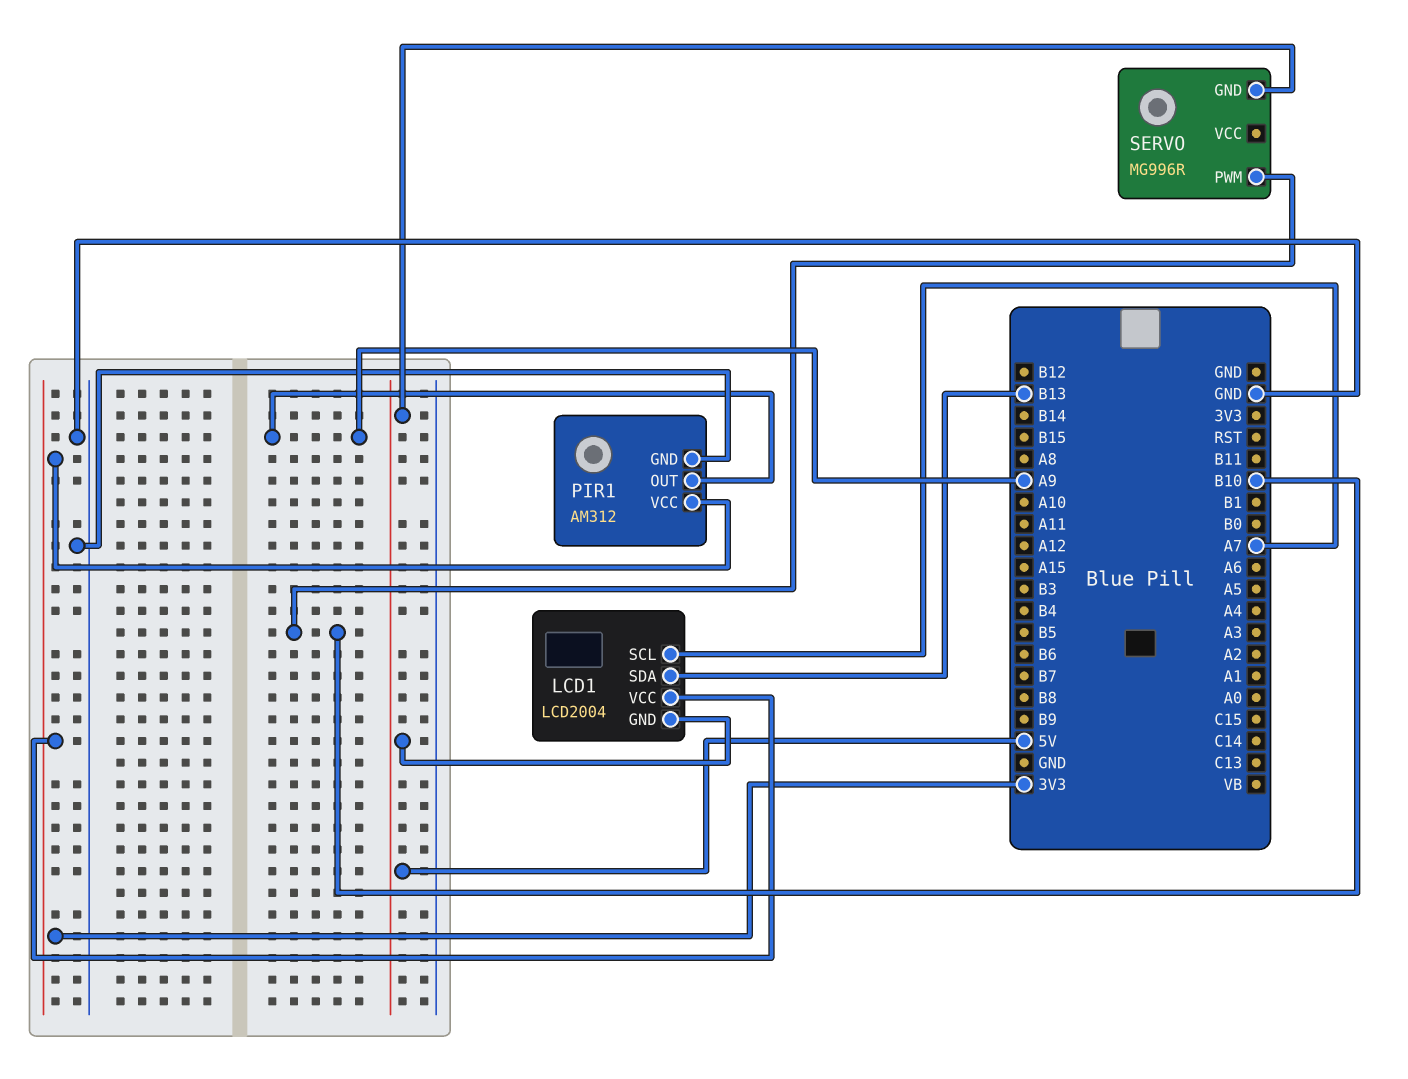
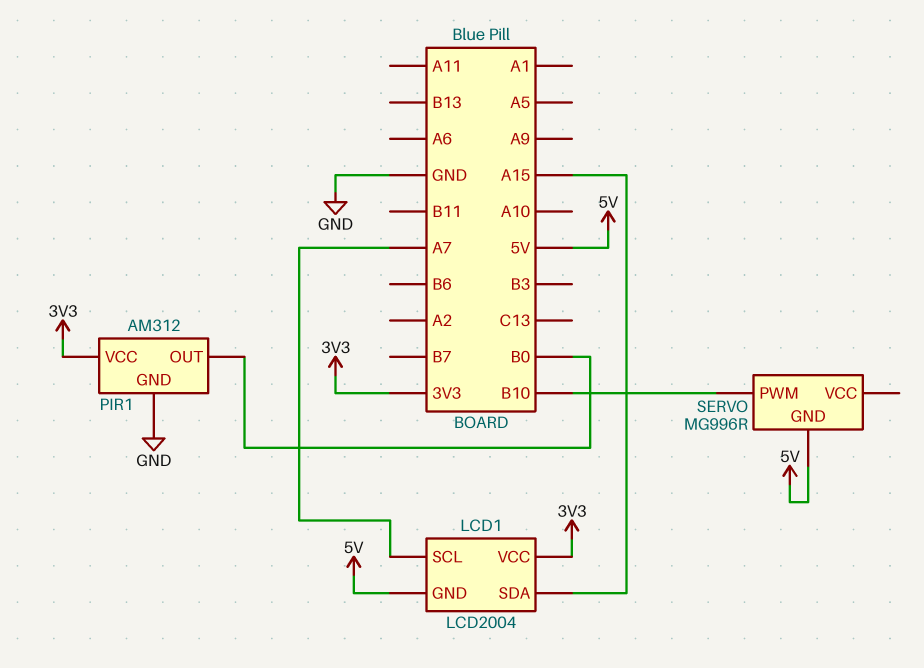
LCD1 pin SDA: B13 -> A15
PIR1 pin OUT: A9 -> B0

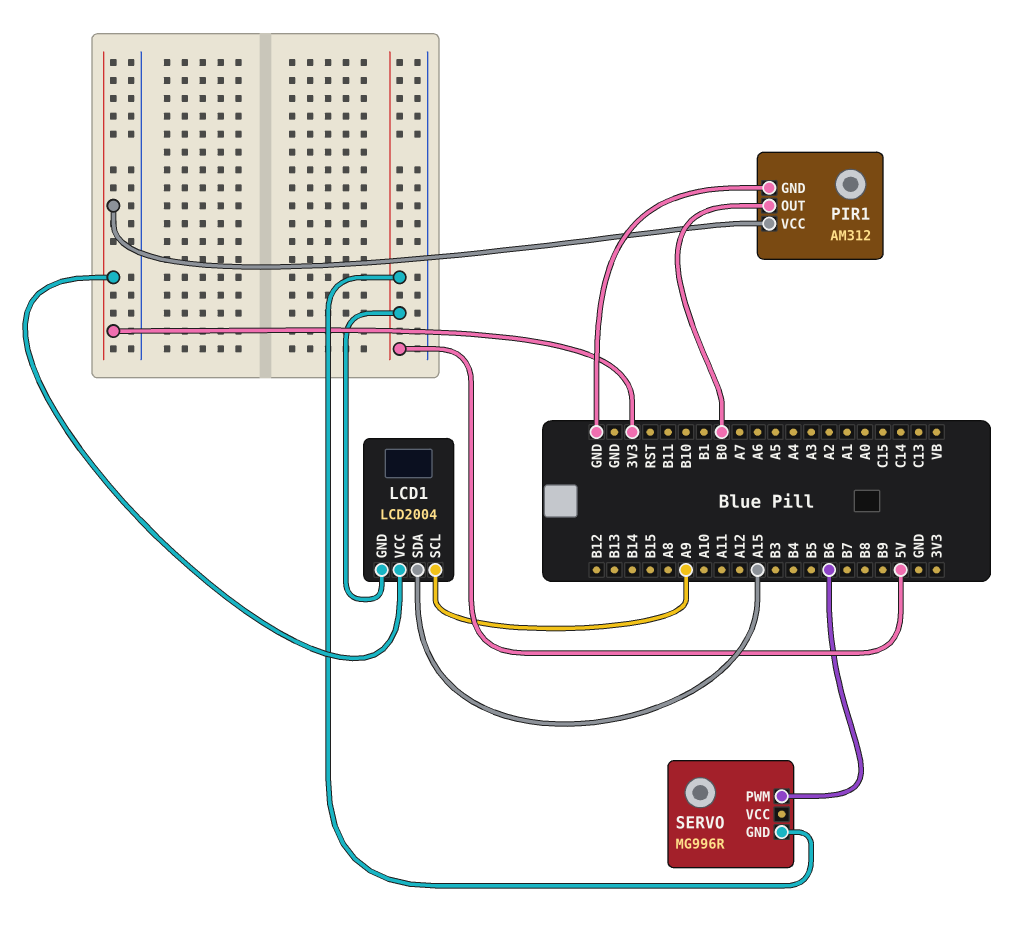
LCD1 pin SCL: A7 -> A9
SERVO pin PWM: B10 -> B6

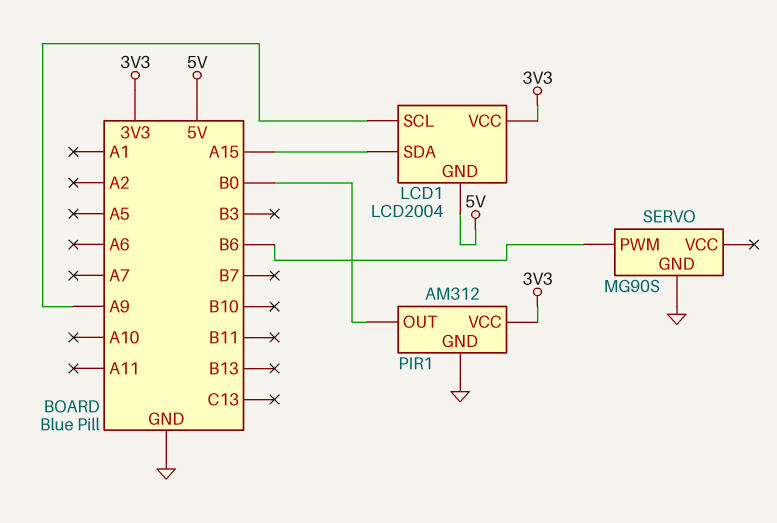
SERVO: MG996R -> MG90S
SERVO pin GND: 5V -> GND

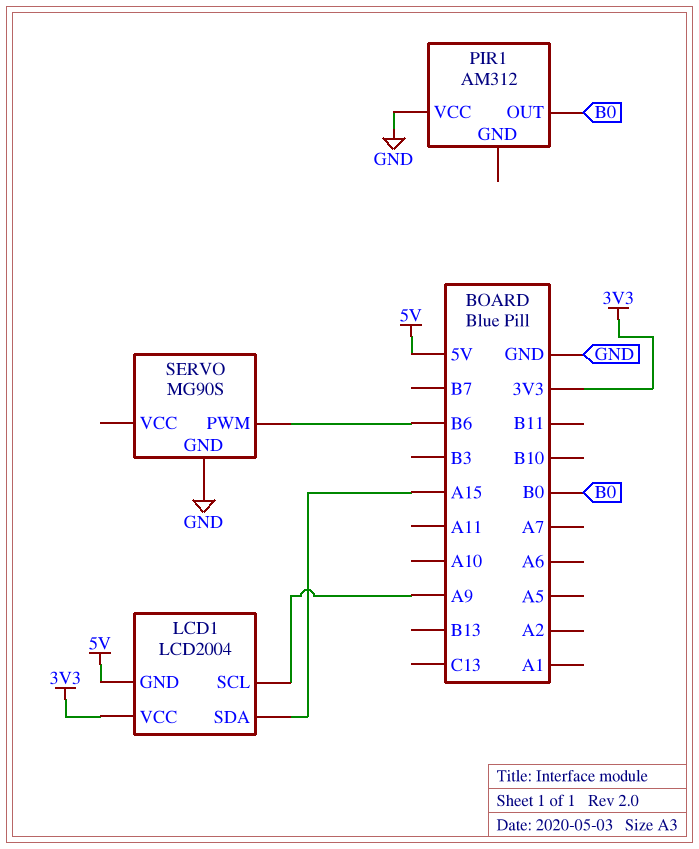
PIR1 pin GND: GND -> none
PIR1 pin VCC: 3V3 -> GND

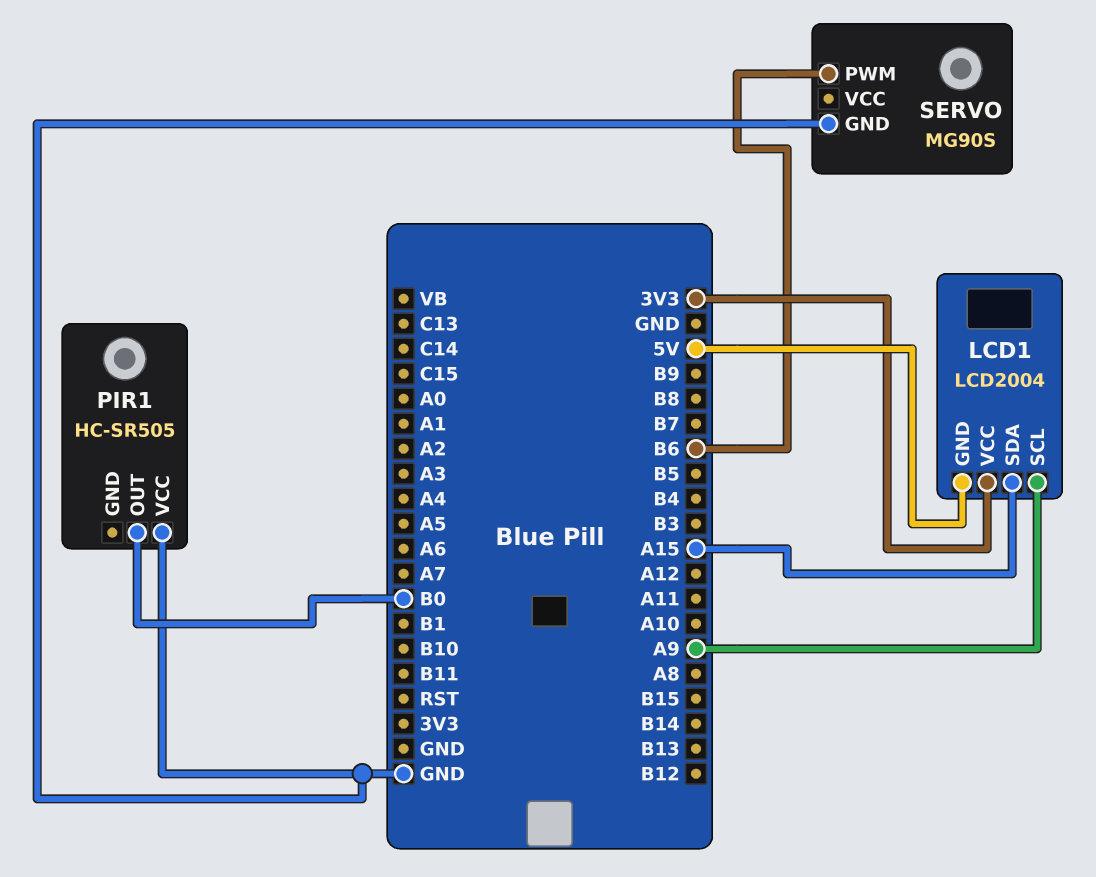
PIR1: AM312 -> HC-SR505

